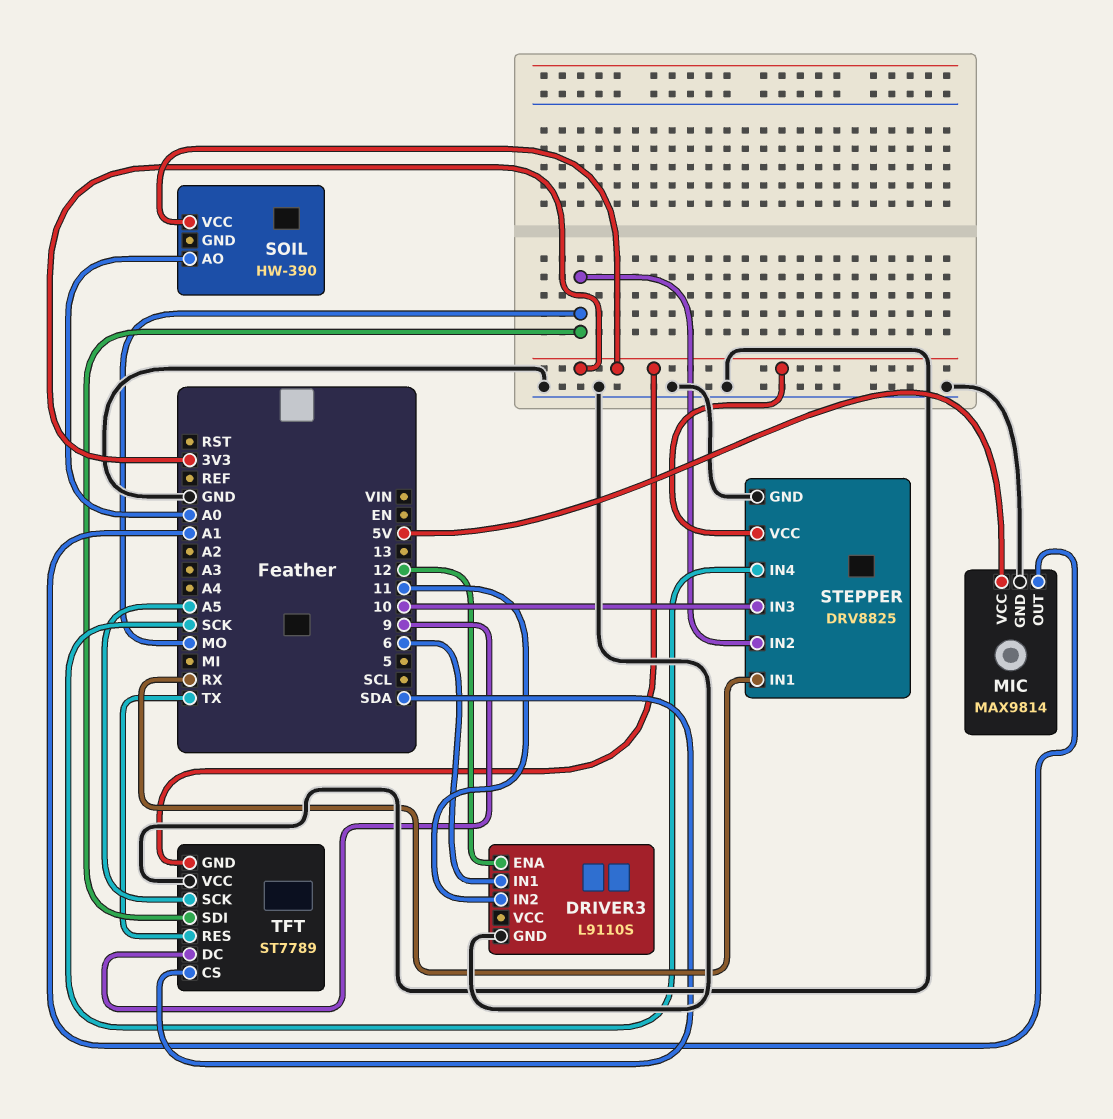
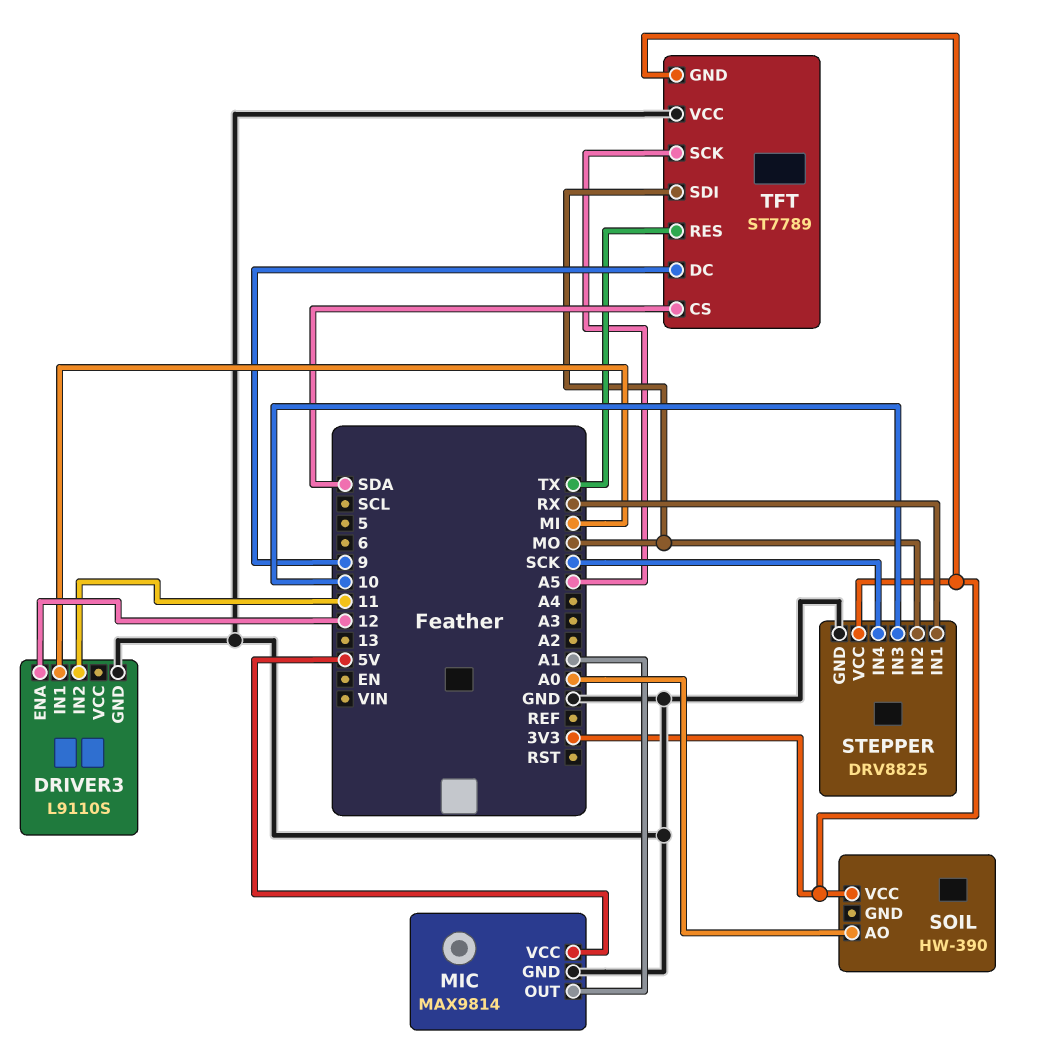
DRIVER3 pin IN1: 6 -> MI

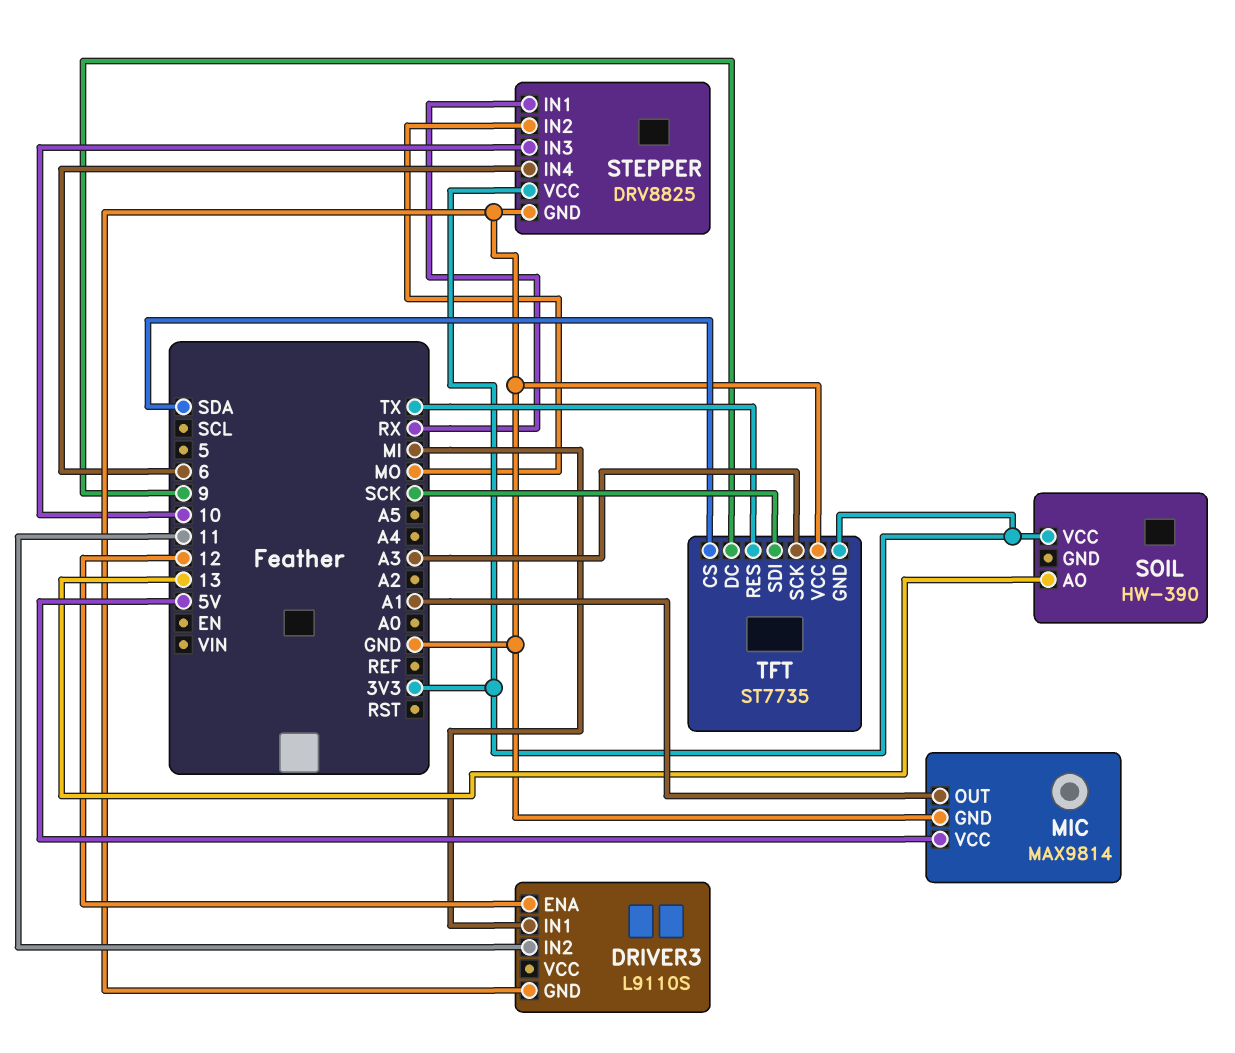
SOIL pin AO: A0 -> 13
STEPPER pin IN4: SCK -> 6
TFT: ST7789 -> ST7735
TFT pin SCK: A5 -> A3
TFT pin SDI: MO -> SCK

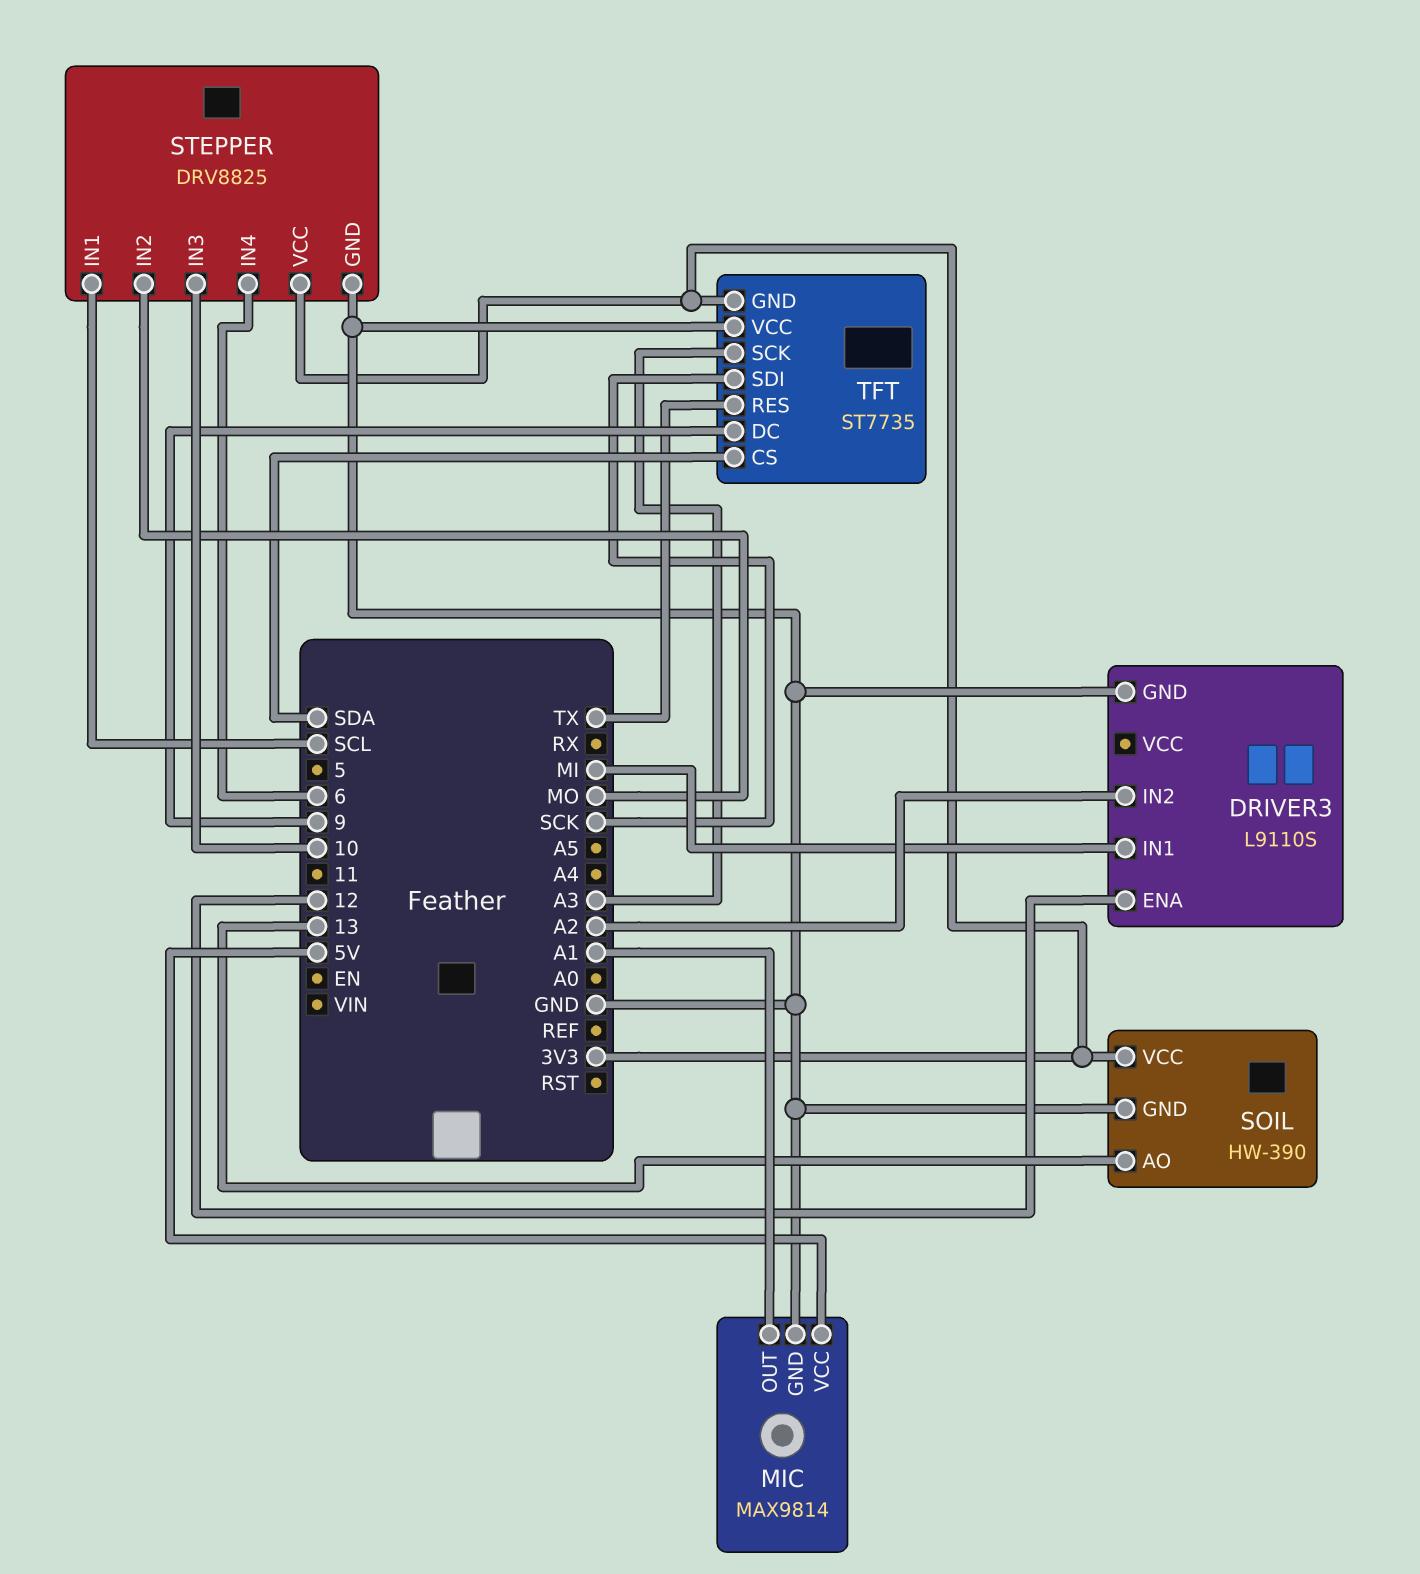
DRIVER3 pin IN2: 11 -> A2
SOIL pin GND: none -> GND
STEPPER pin IN1: RX -> SCL

